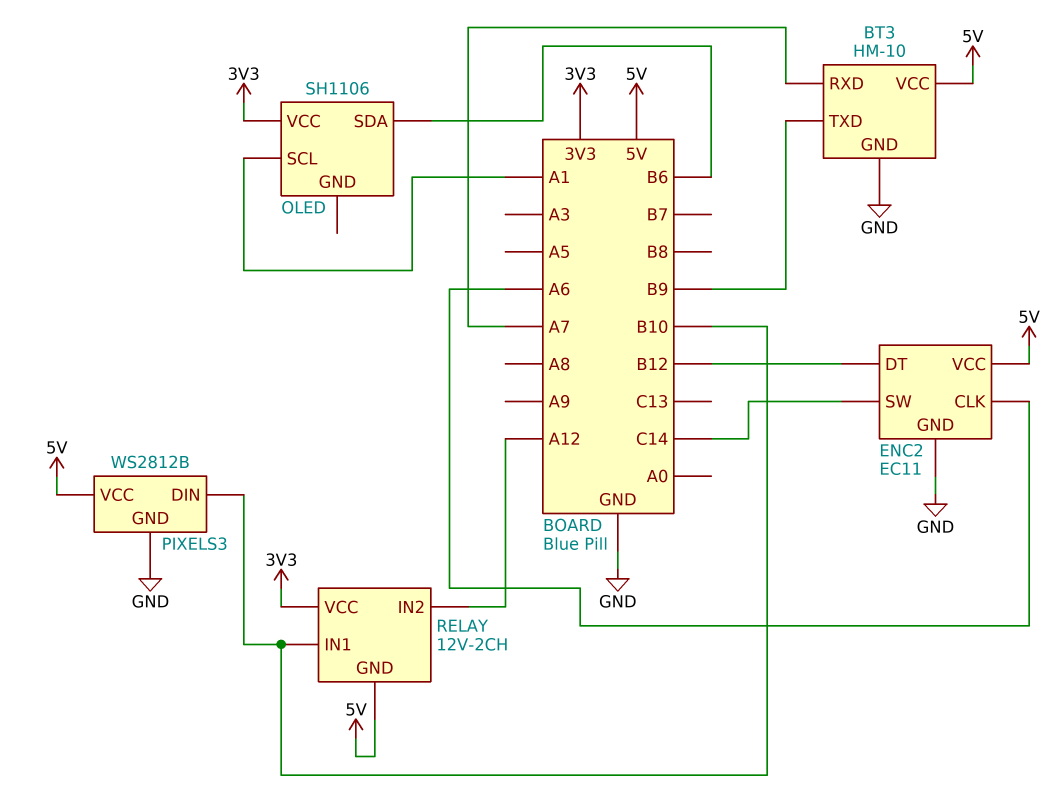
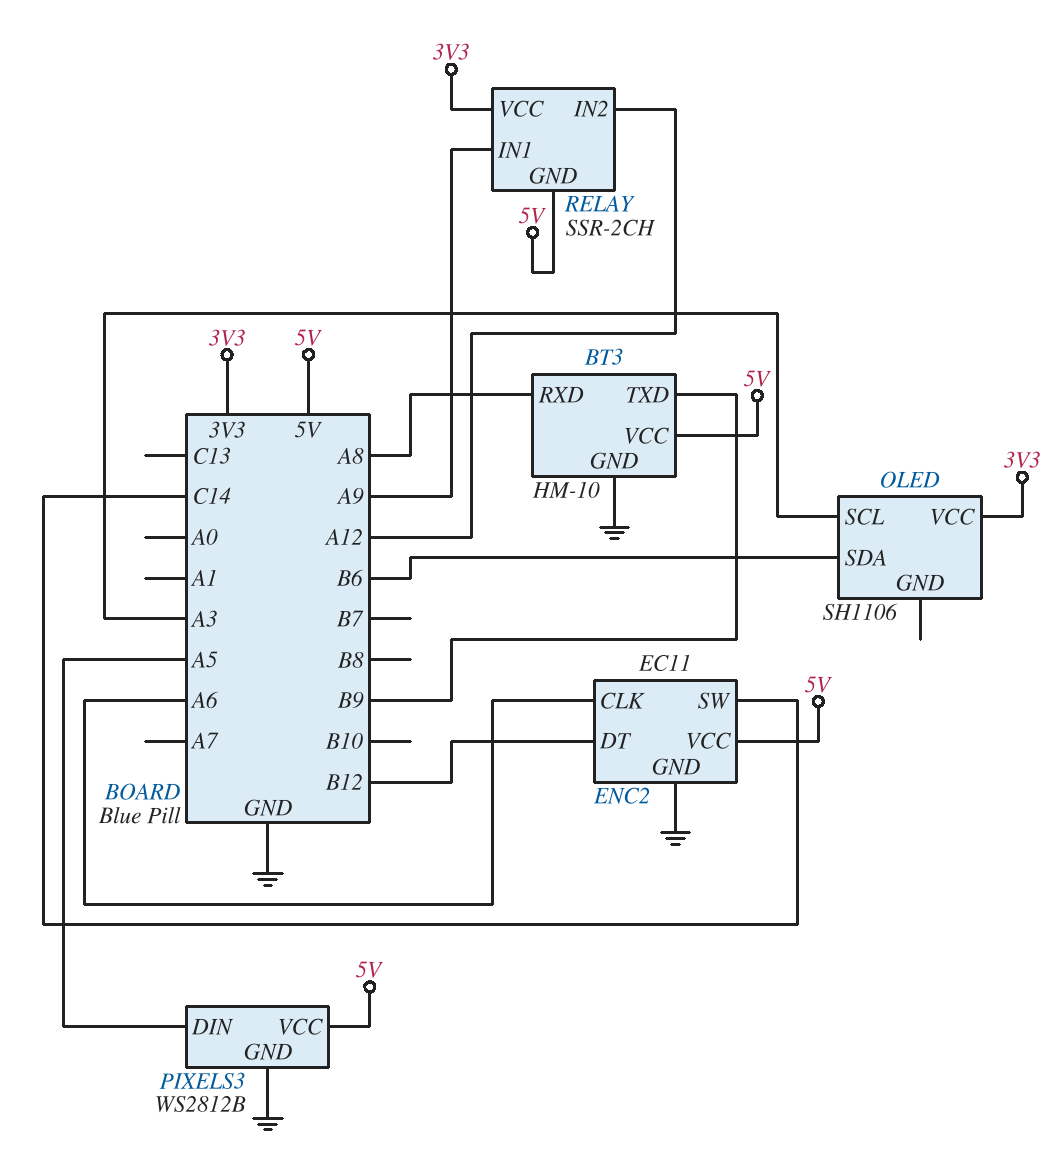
BT3 pin RXD: A7 -> A8
OLED pin SCL: A1 -> A3
PIXELS3 pin DIN: B10 -> A5
RELAY: 12V-2CH -> SSR-2CH
RELAY pin IN1: B10 -> A9

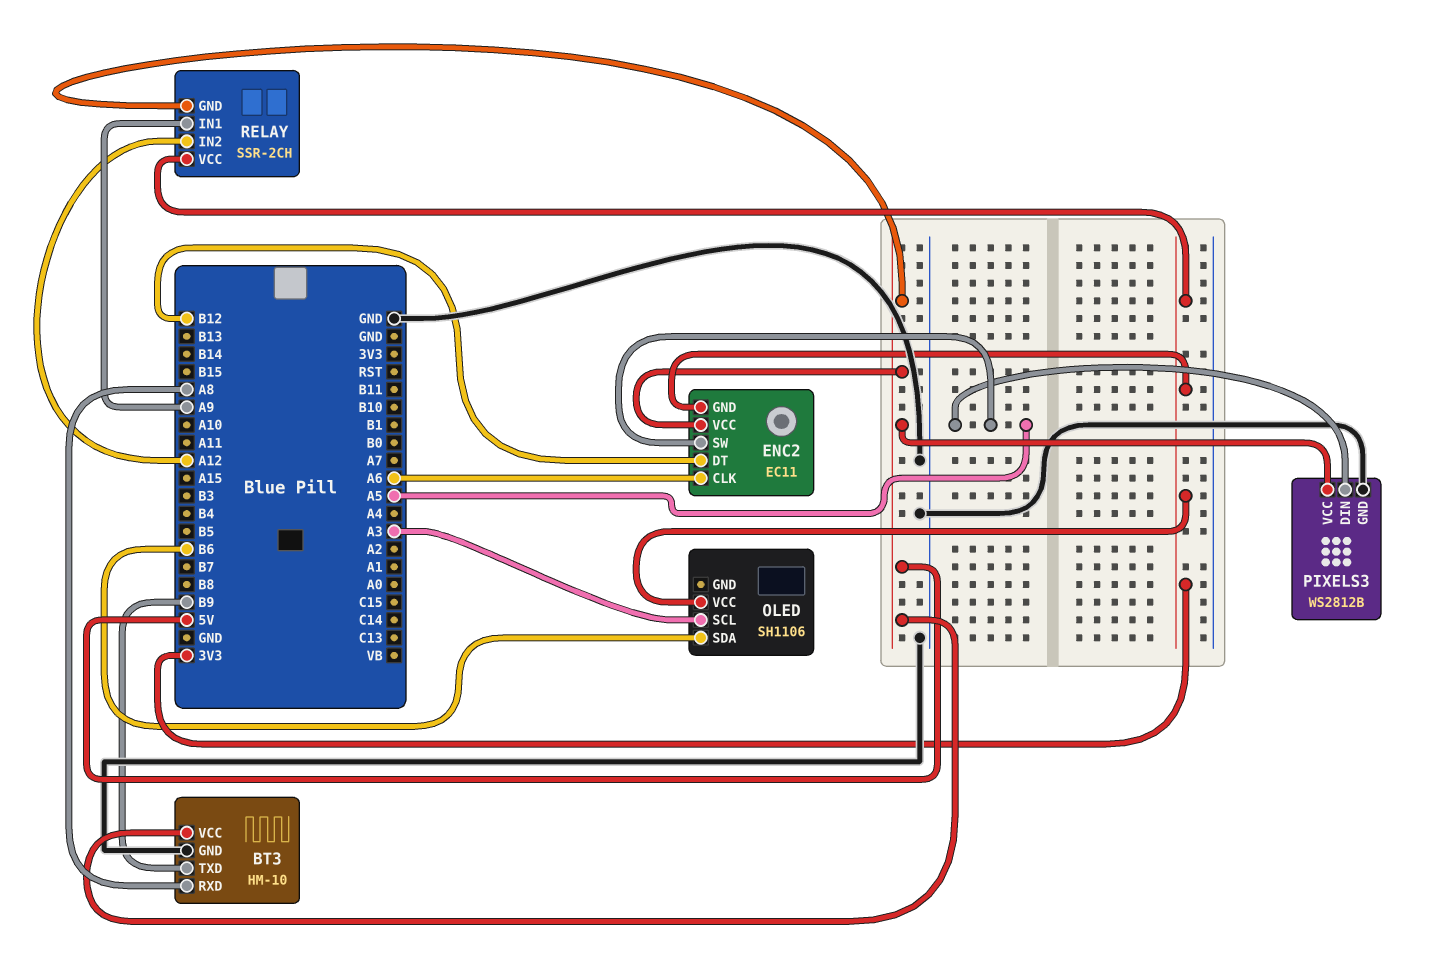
ENC2 pin GND: GND -> 3V3
ENC2 pin SW: C14 -> A5

